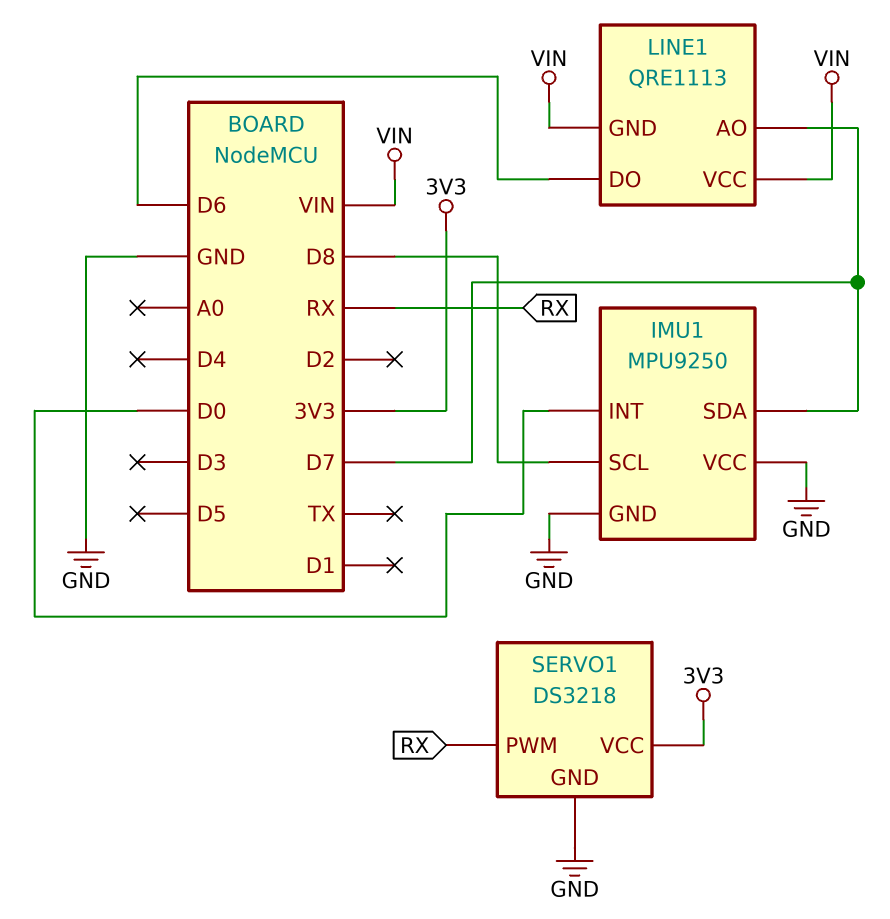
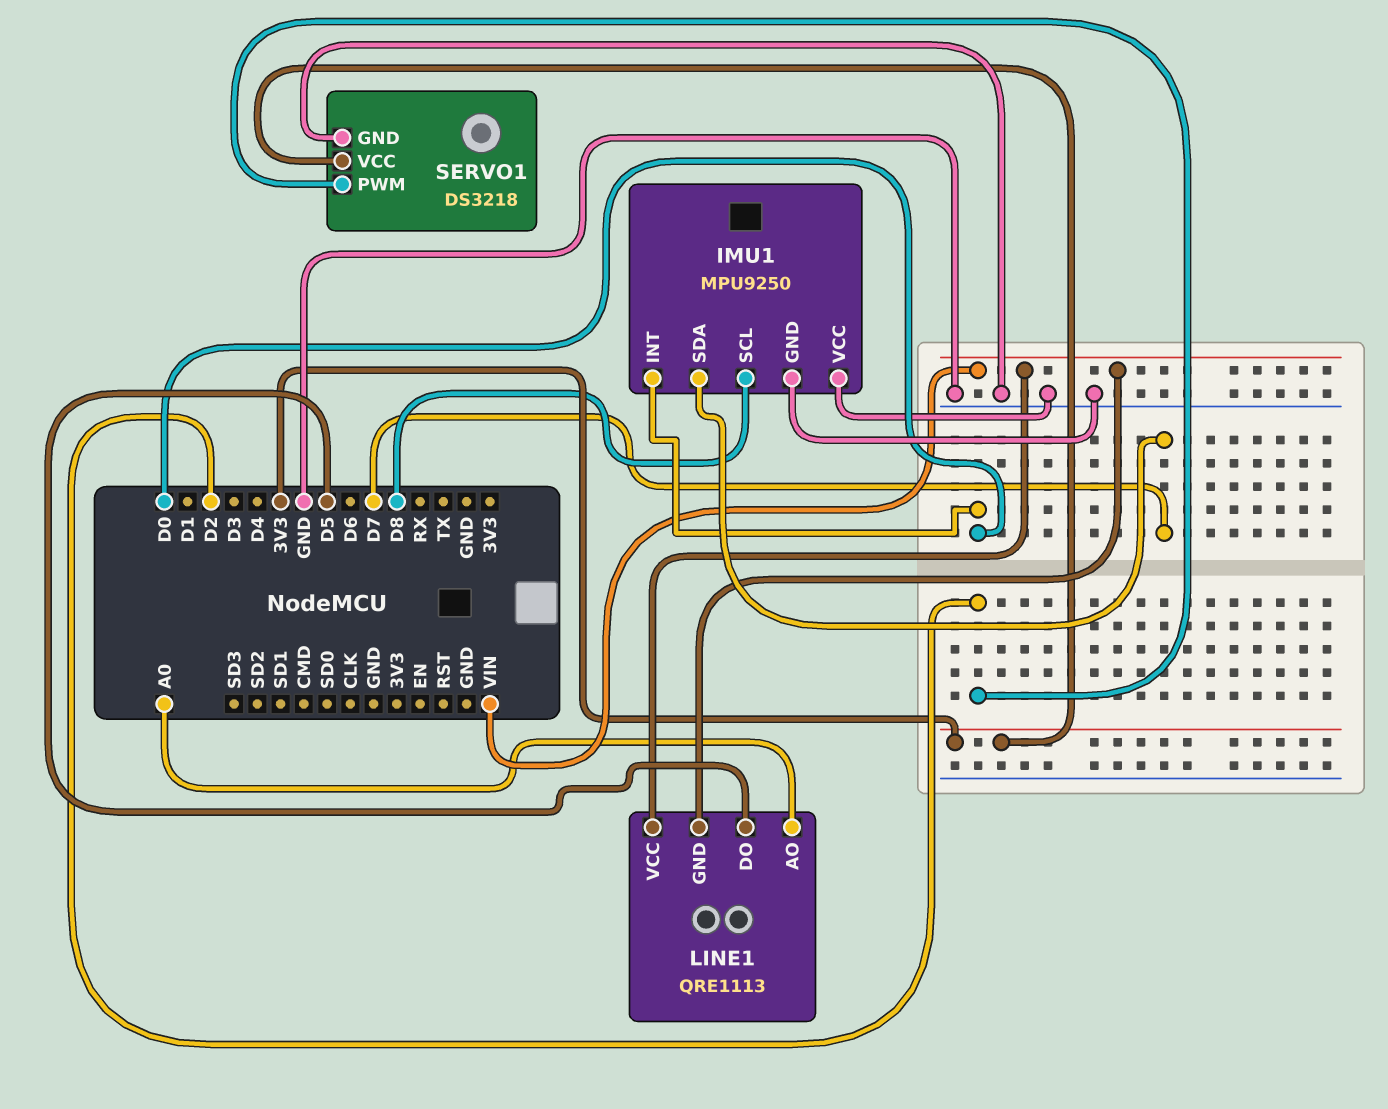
LINE1 pin AO: D7 -> A0
LINE1 pin DO: D6 -> D5
SERVO1 pin PWM: RX -> D2

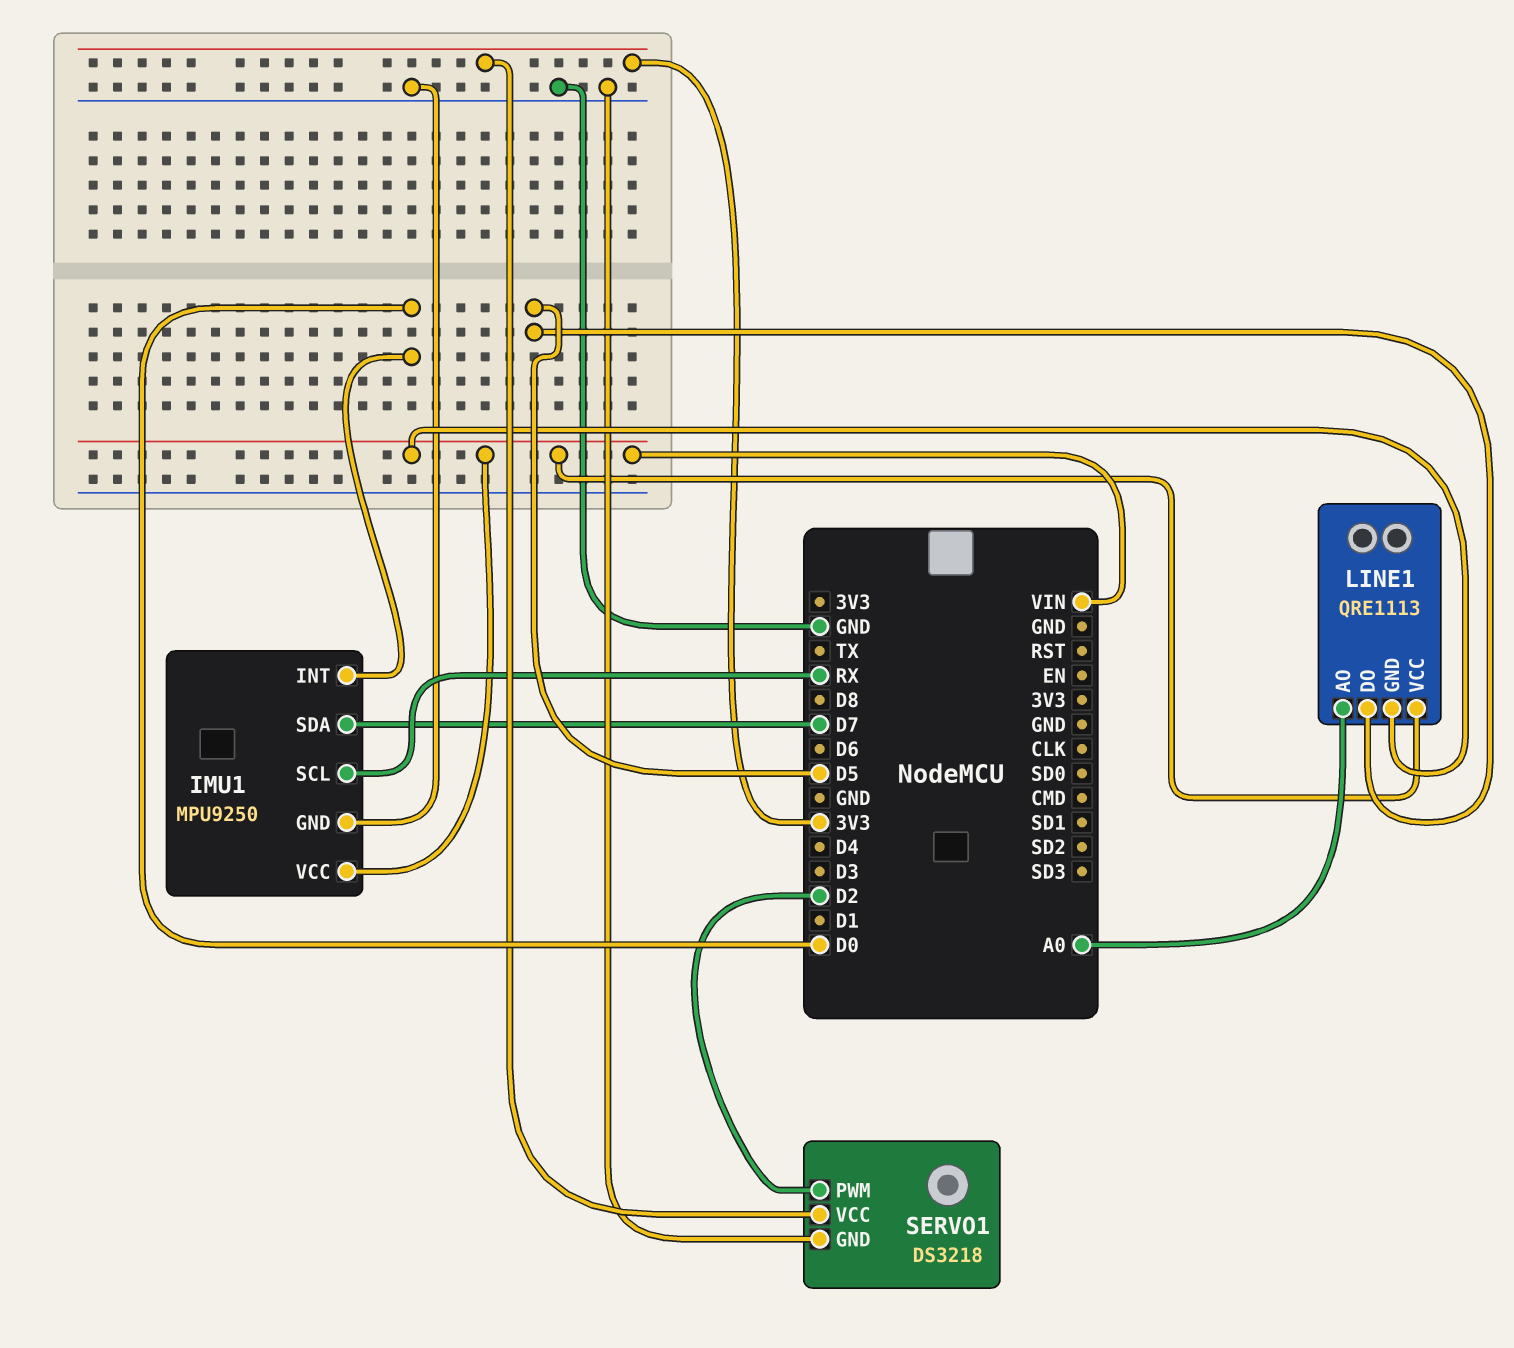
IMU1 pin SCL: D8 -> RX
IMU1 pin VCC: GND -> VIN

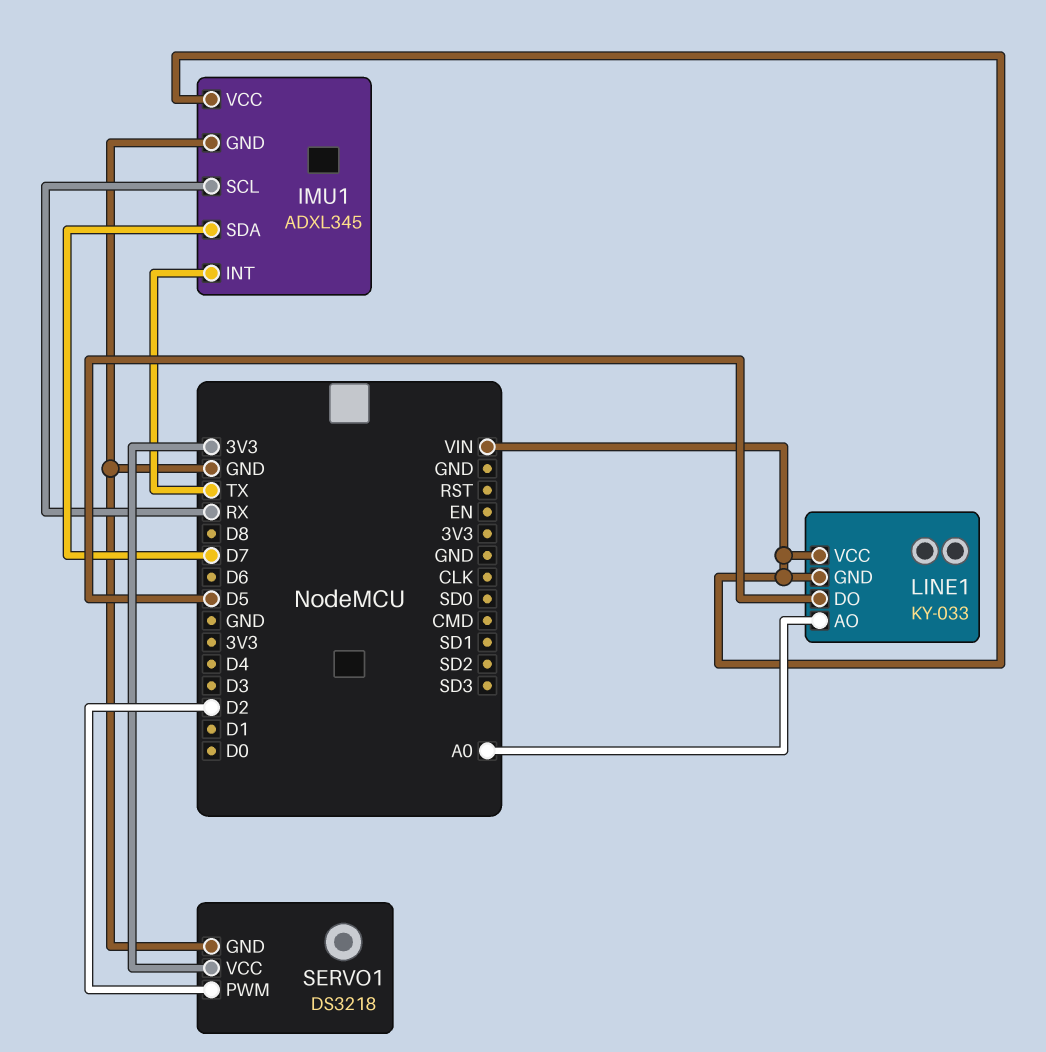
IMU1: MPU9250 -> ADXL345
IMU1 pin INT: D0 -> TX
LINE1: QRE1113 -> KY-033

